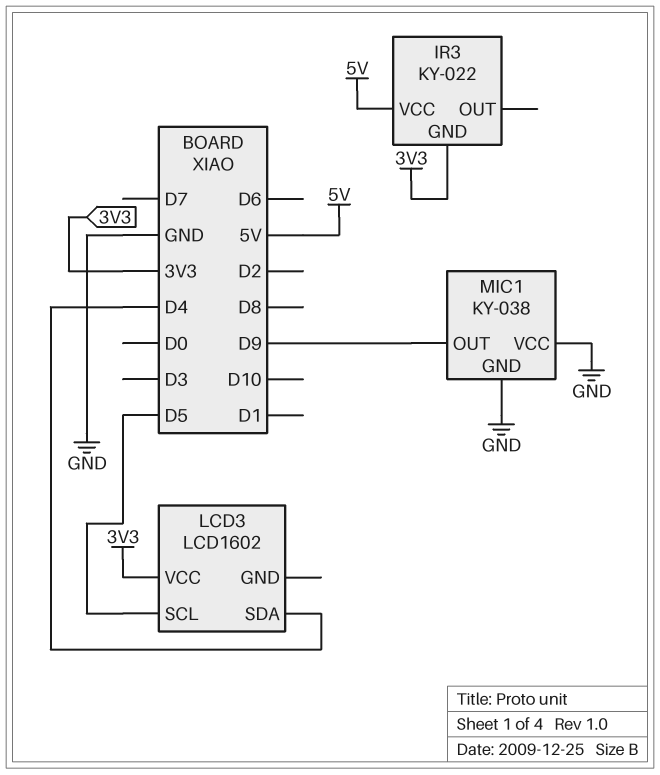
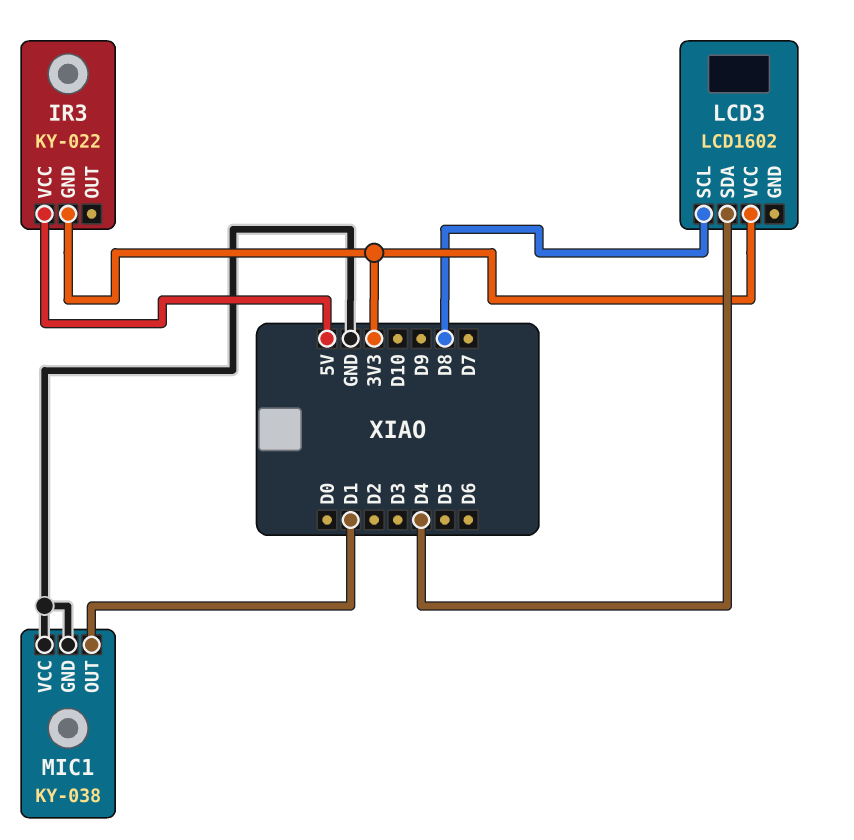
LCD3 pin SCL: D5 -> D8
MIC1 pin OUT: D9 -> D1

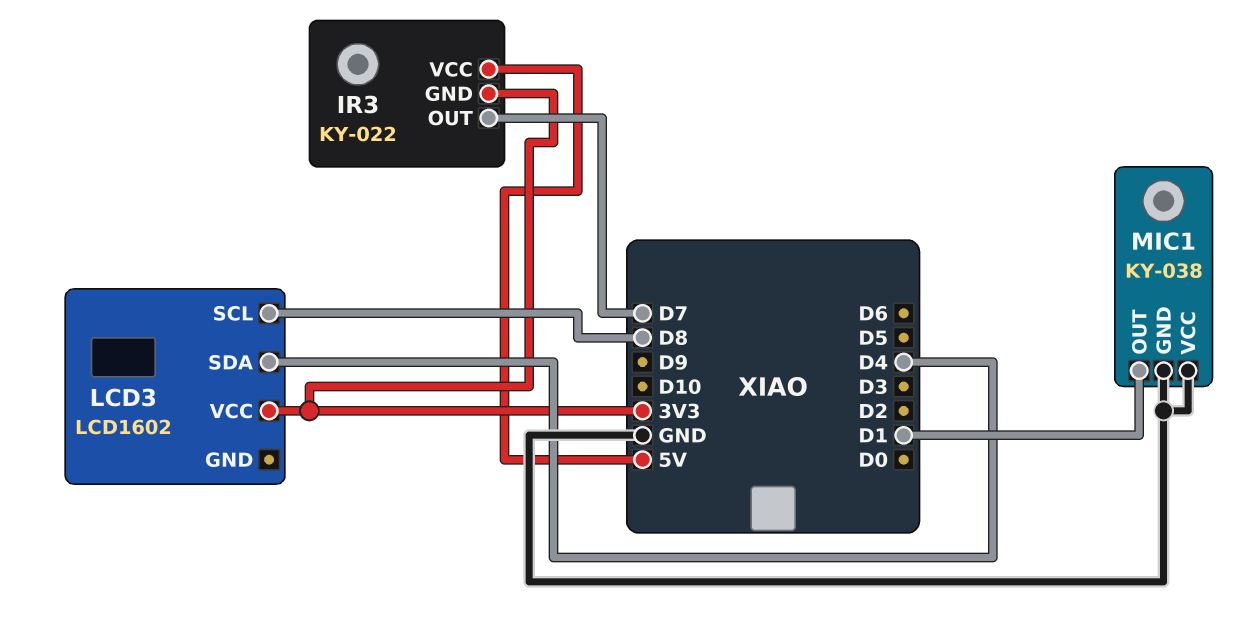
IR3 pin OUT: none -> D7

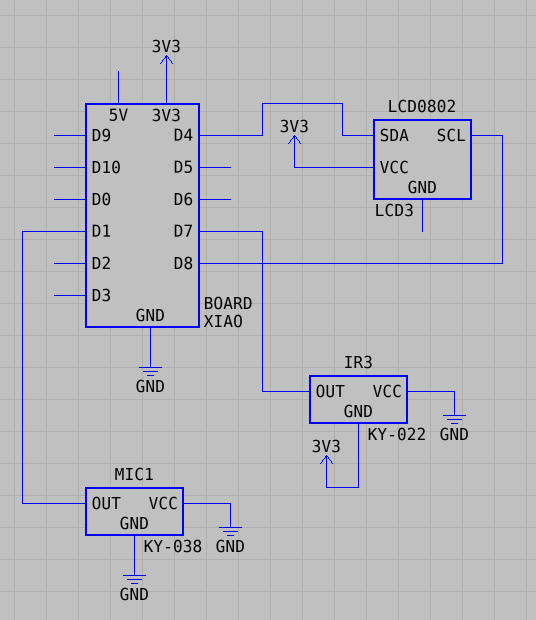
IR3 pin VCC: 5V -> GND
LCD3: LCD1602 -> LCD0802

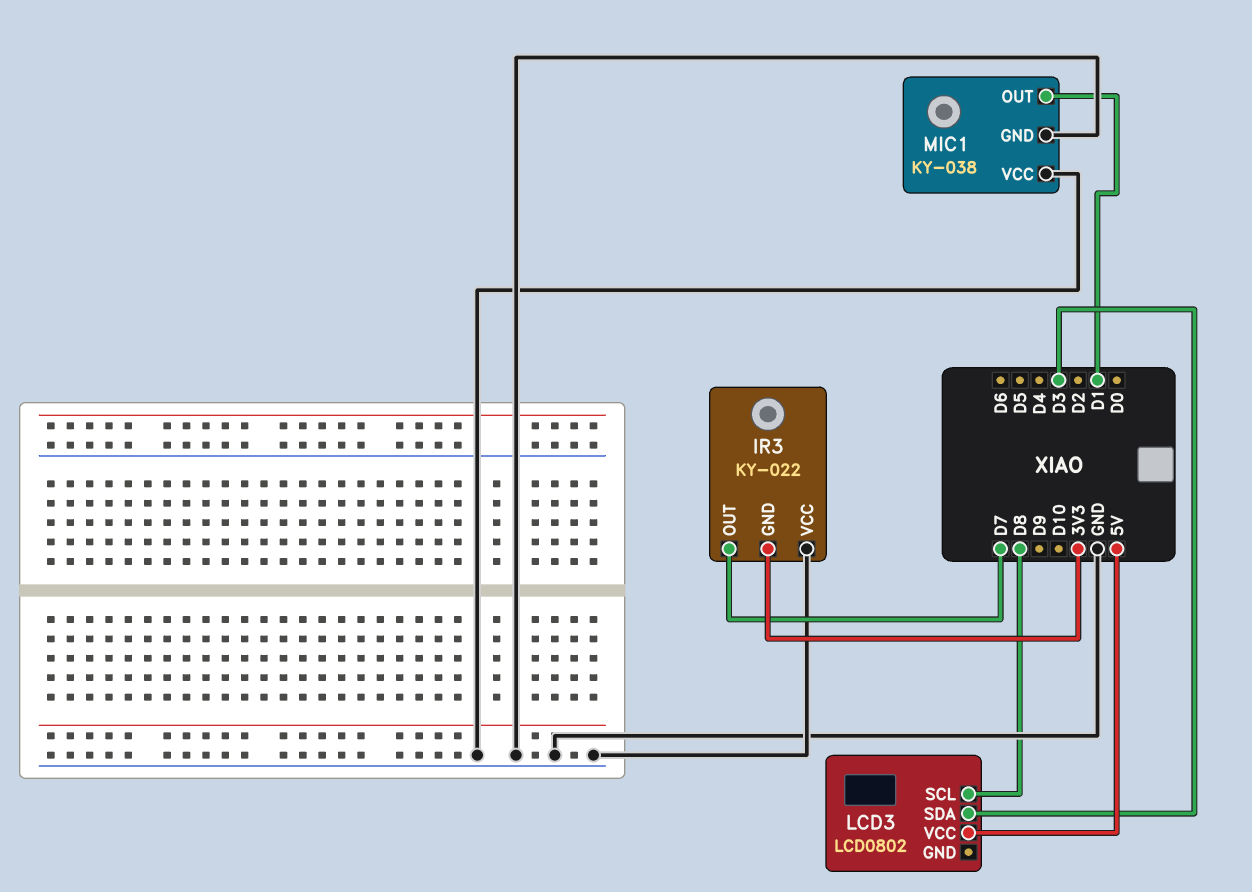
LCD3 pin SDA: D4 -> D3
LCD3 pin VCC: 3V3 -> 5V

